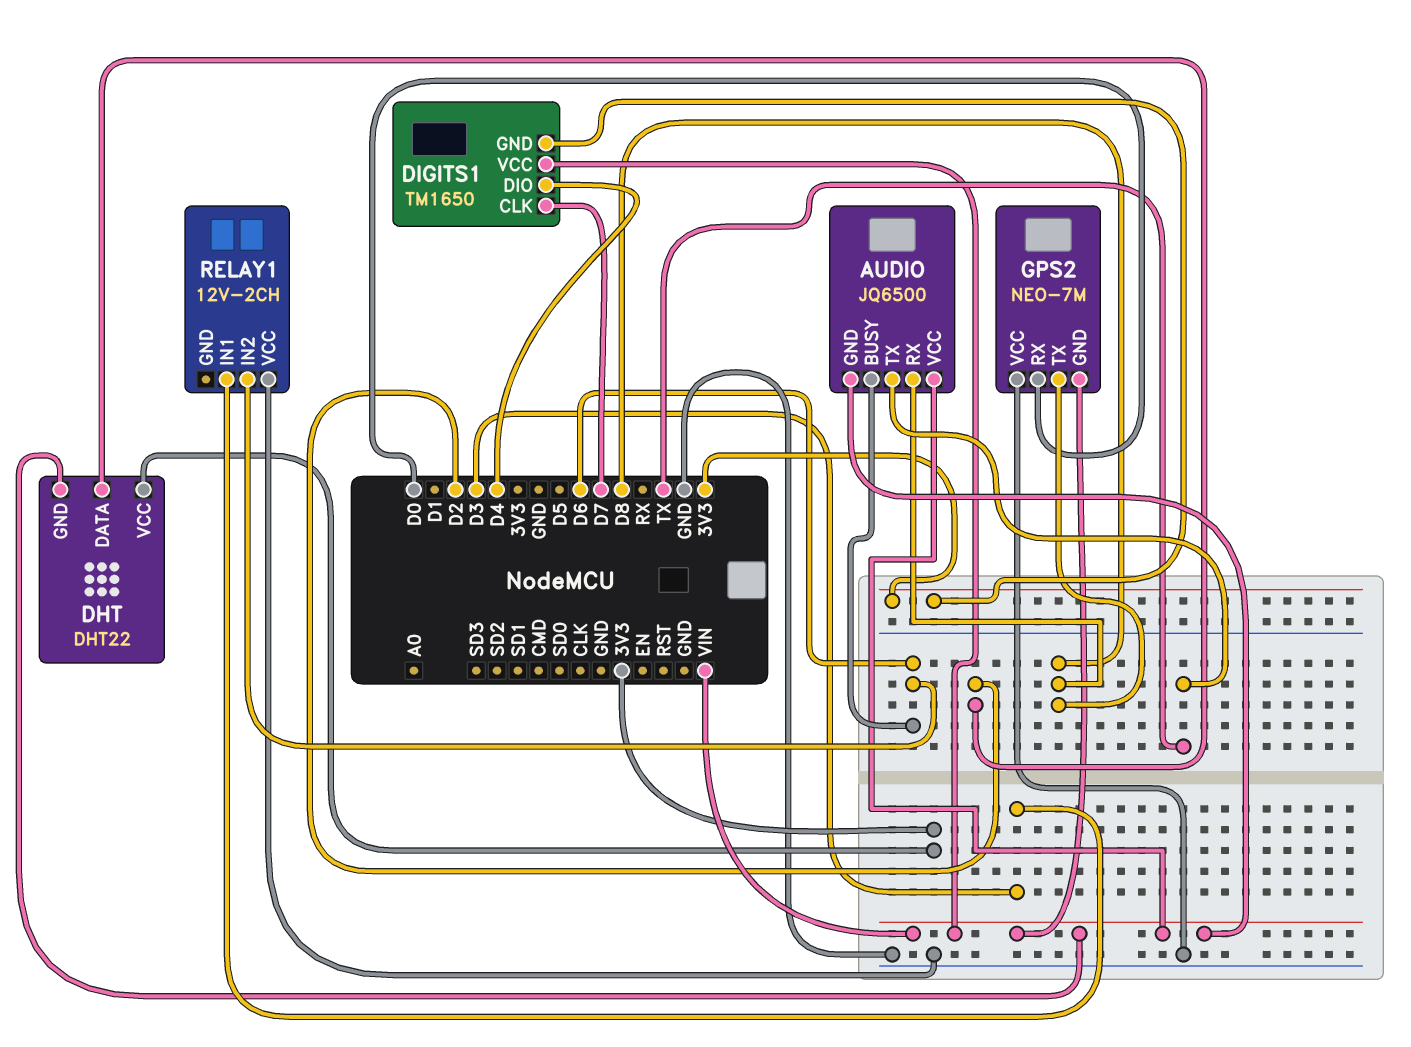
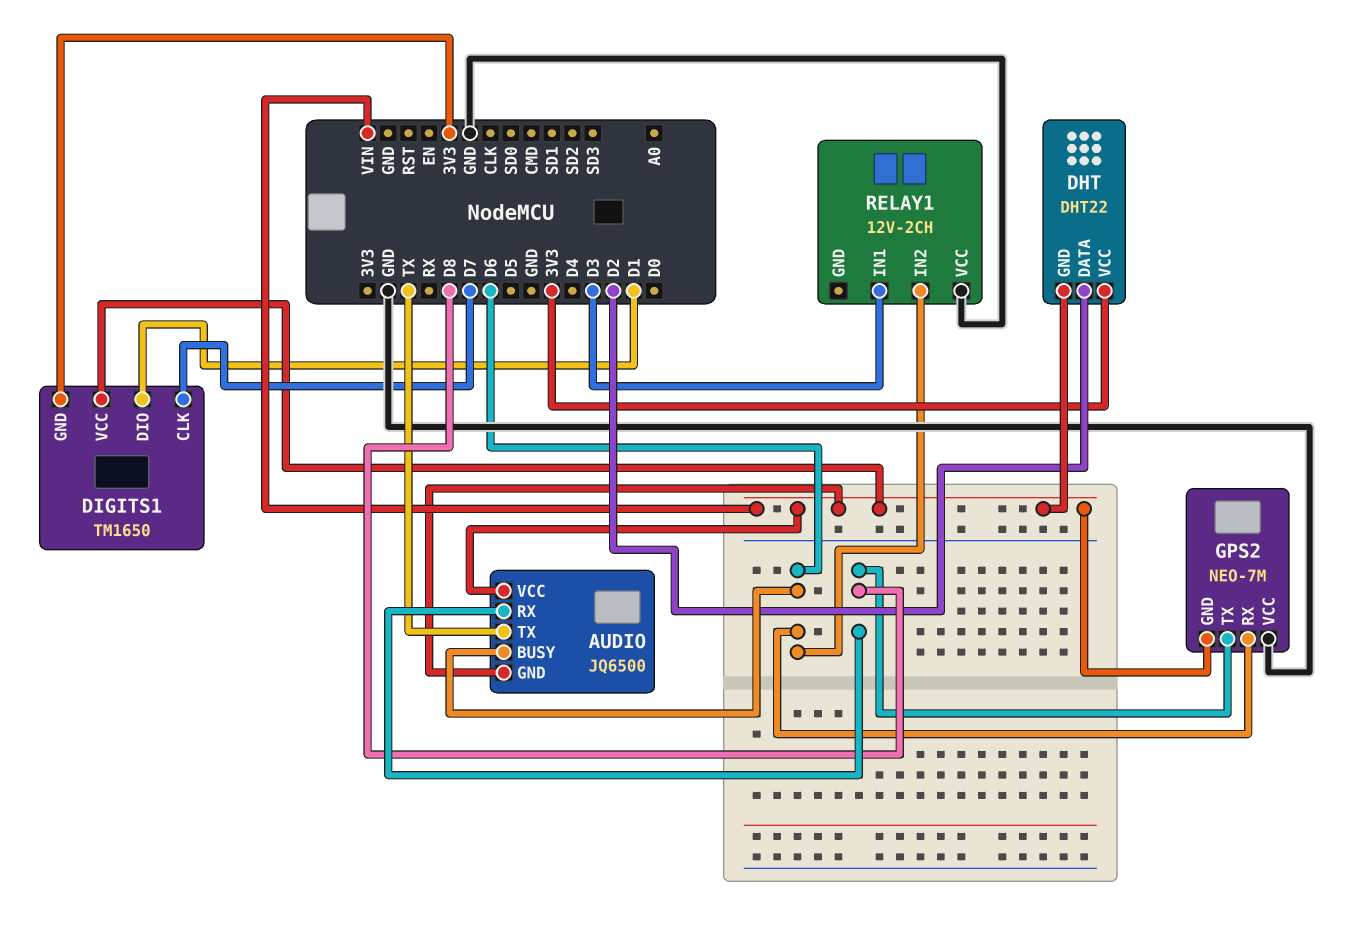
DIGITS1 pin DIO: D4 -> D1
GPS2 pin RX: D0 -> D6

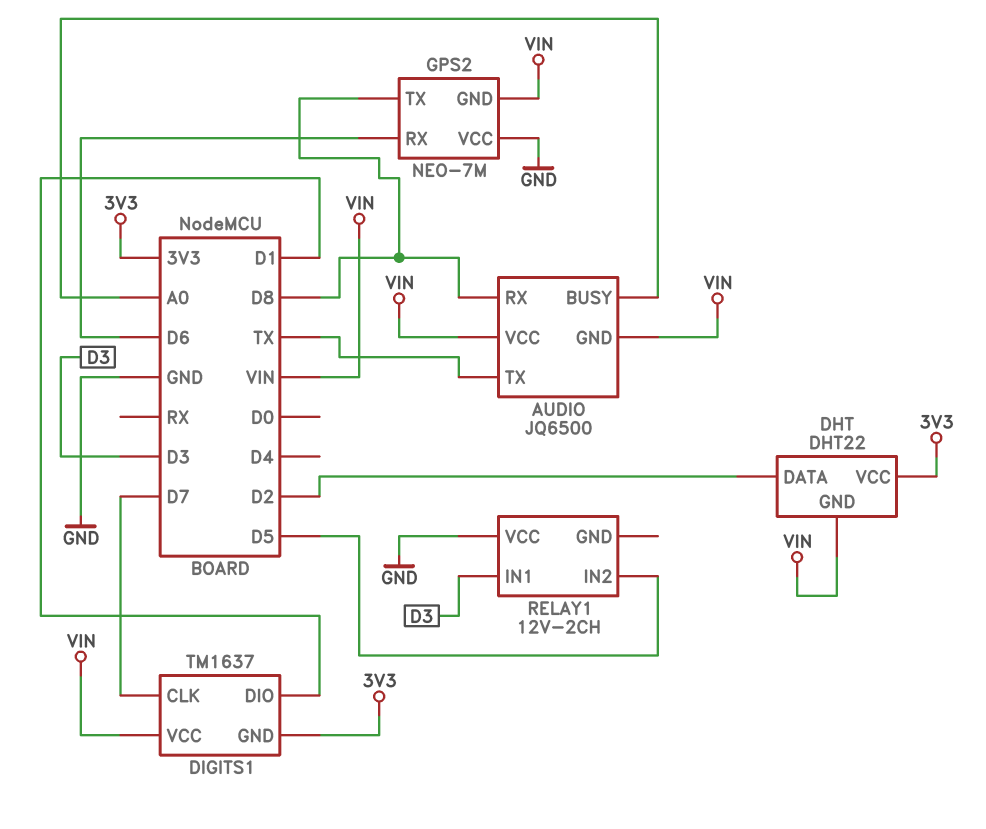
AUDIO pin BUSY: D6 -> A0
DIGITS1: TM1650 -> TM1637
RELAY1 pin IN2: D6 -> D5

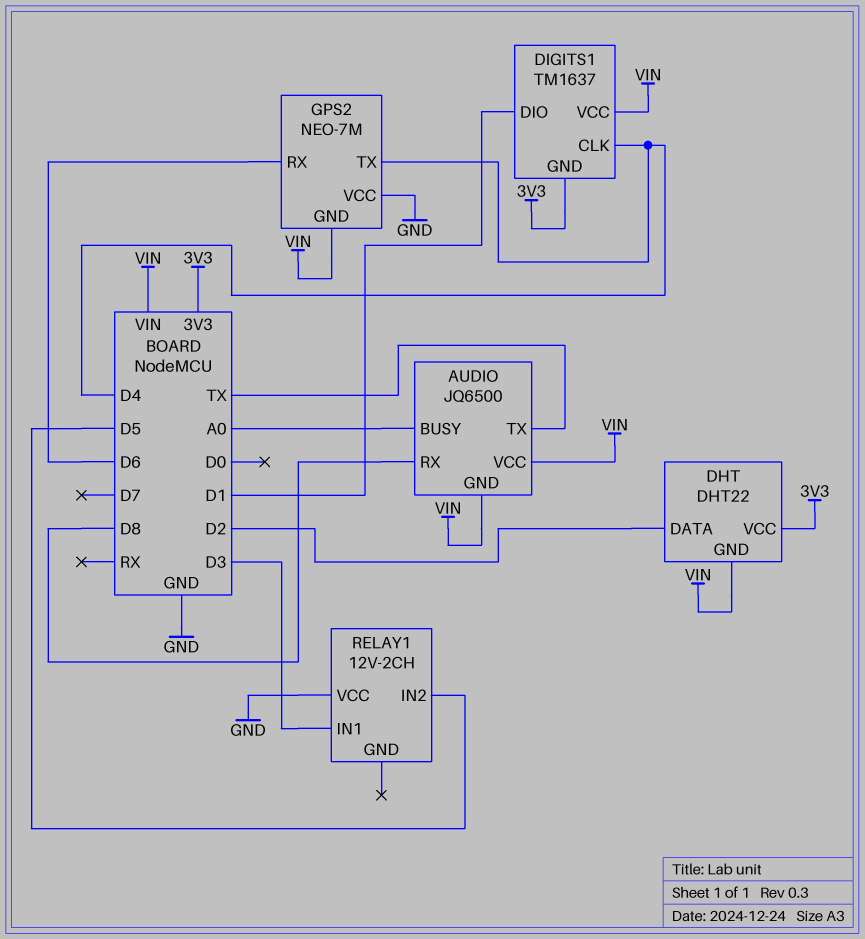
DIGITS1 pin CLK: D7 -> D4
GPS2 pin TX: D8 -> D4

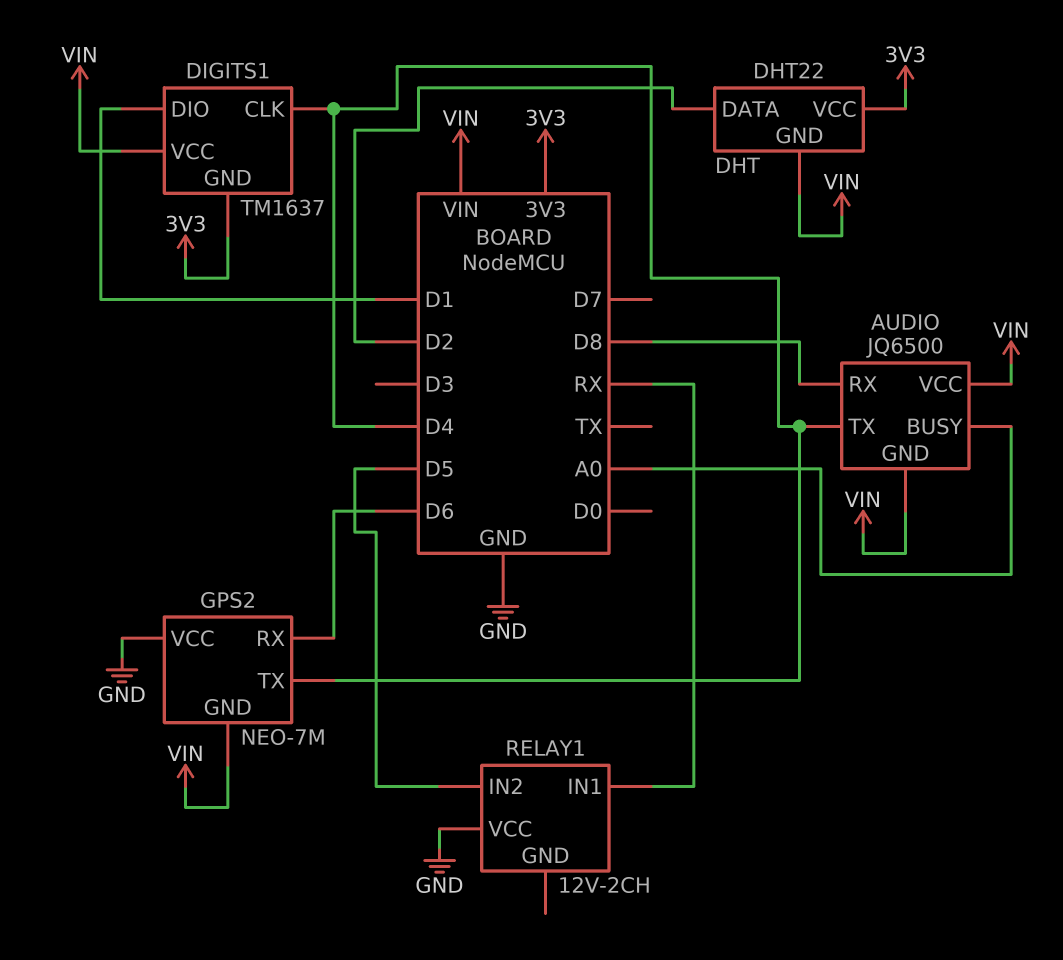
AUDIO pin TX: TX -> D4
RELAY1 pin IN1: D3 -> RX

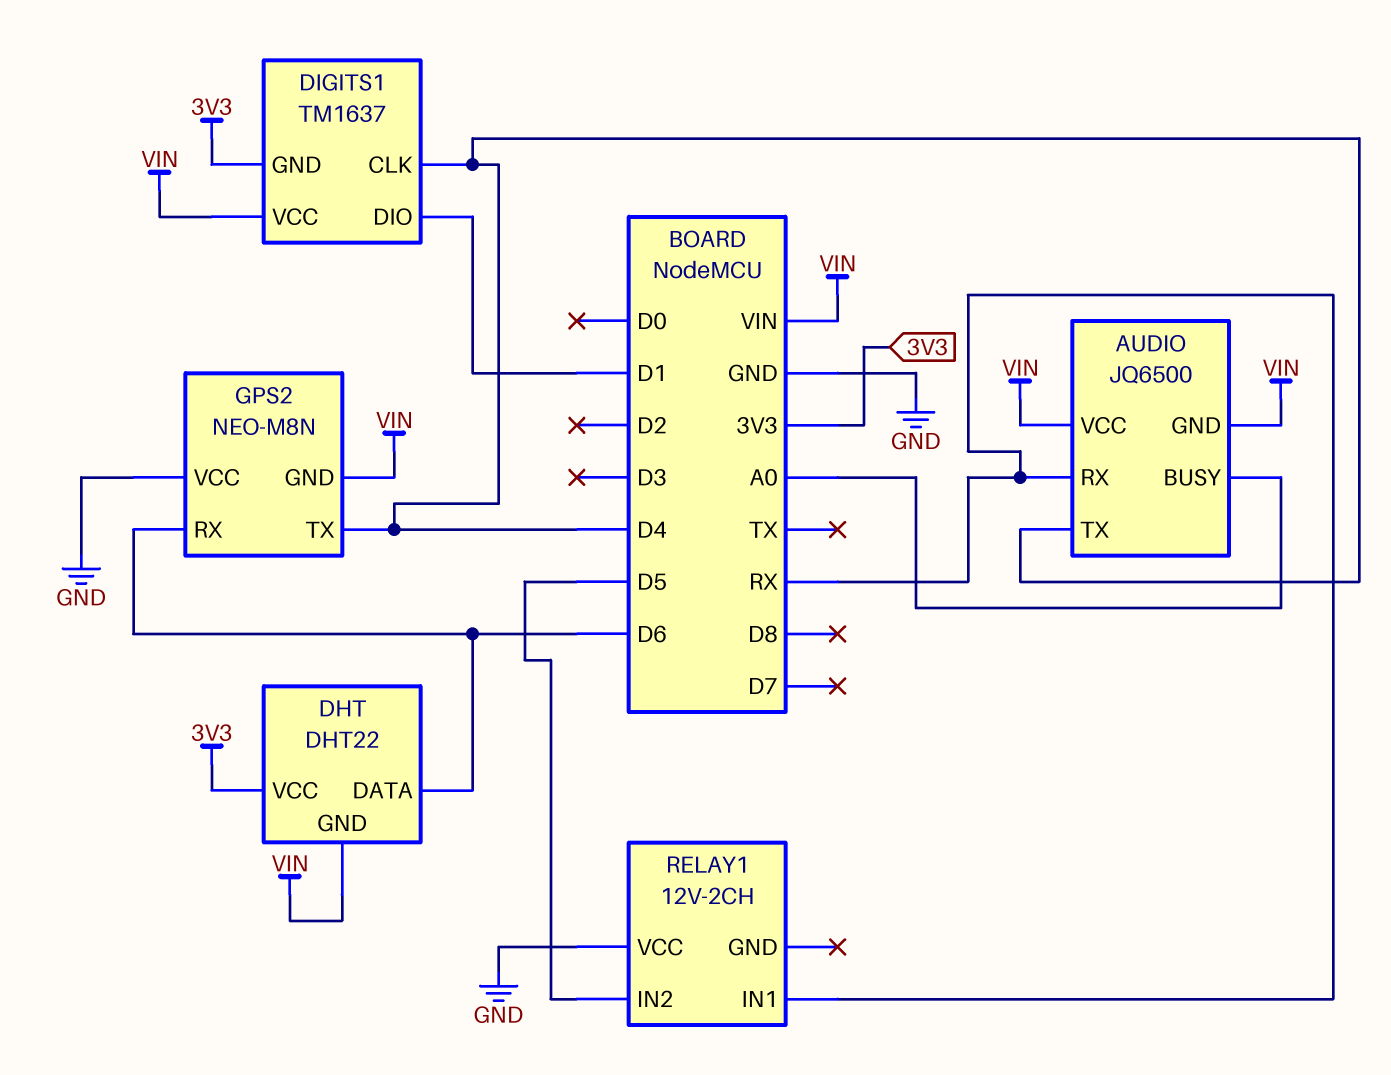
AUDIO pin RX: D8 -> RX
DHT pin DATA: D2 -> D6
GPS2: NEO-7M -> NEO-M8N

